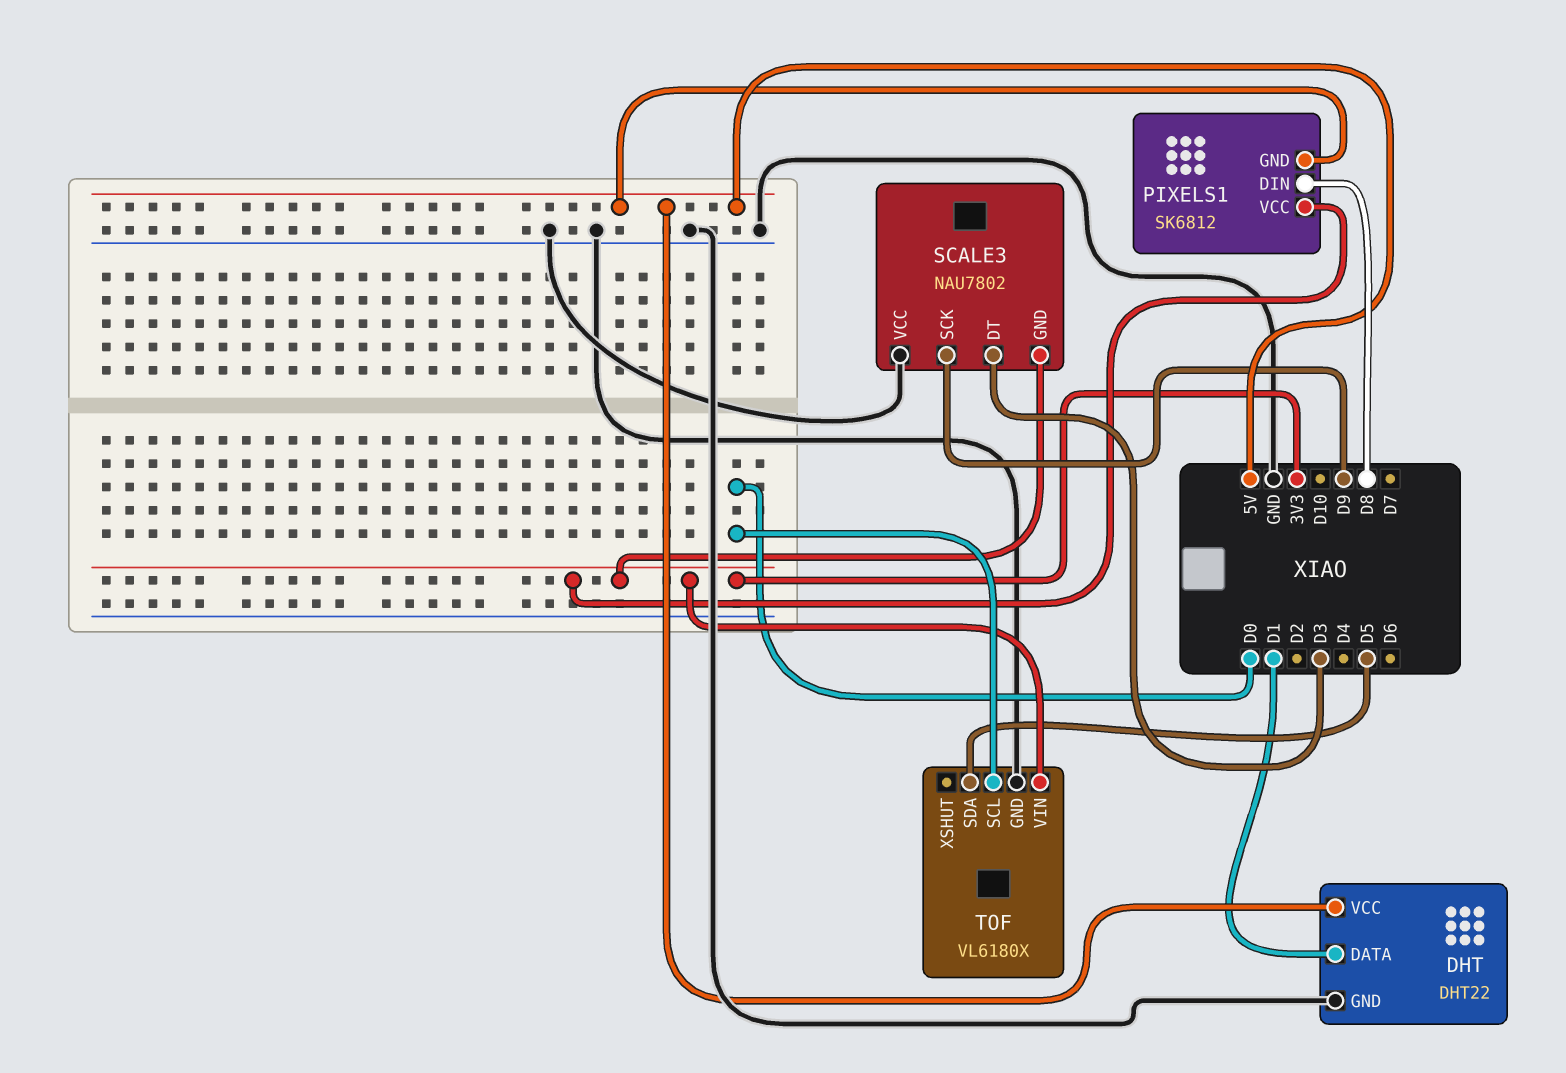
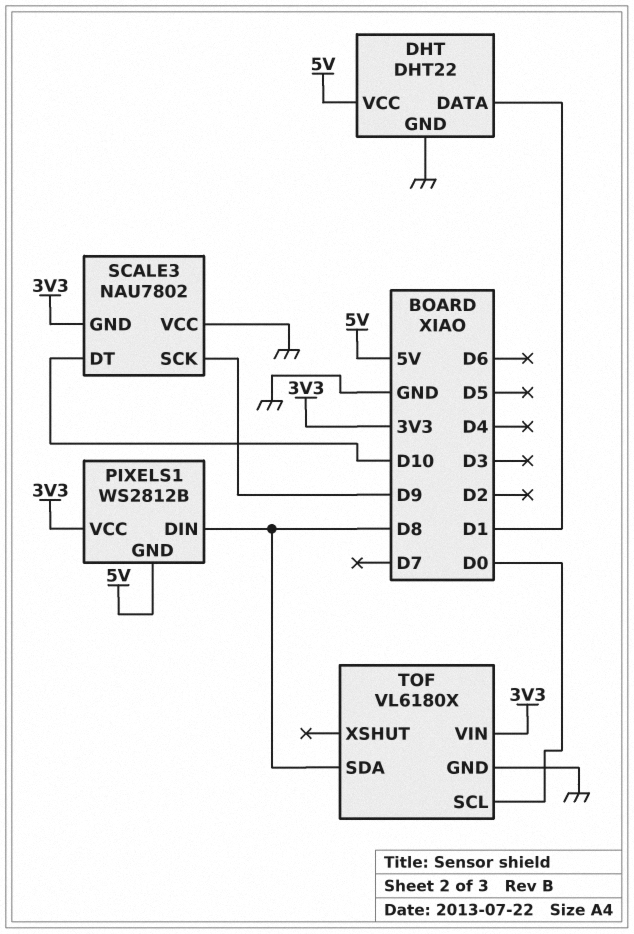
PIXELS1: SK6812 -> WS2812B
SCALE3 pin DT: D3 -> D10
TOF pin SDA: D5 -> D8

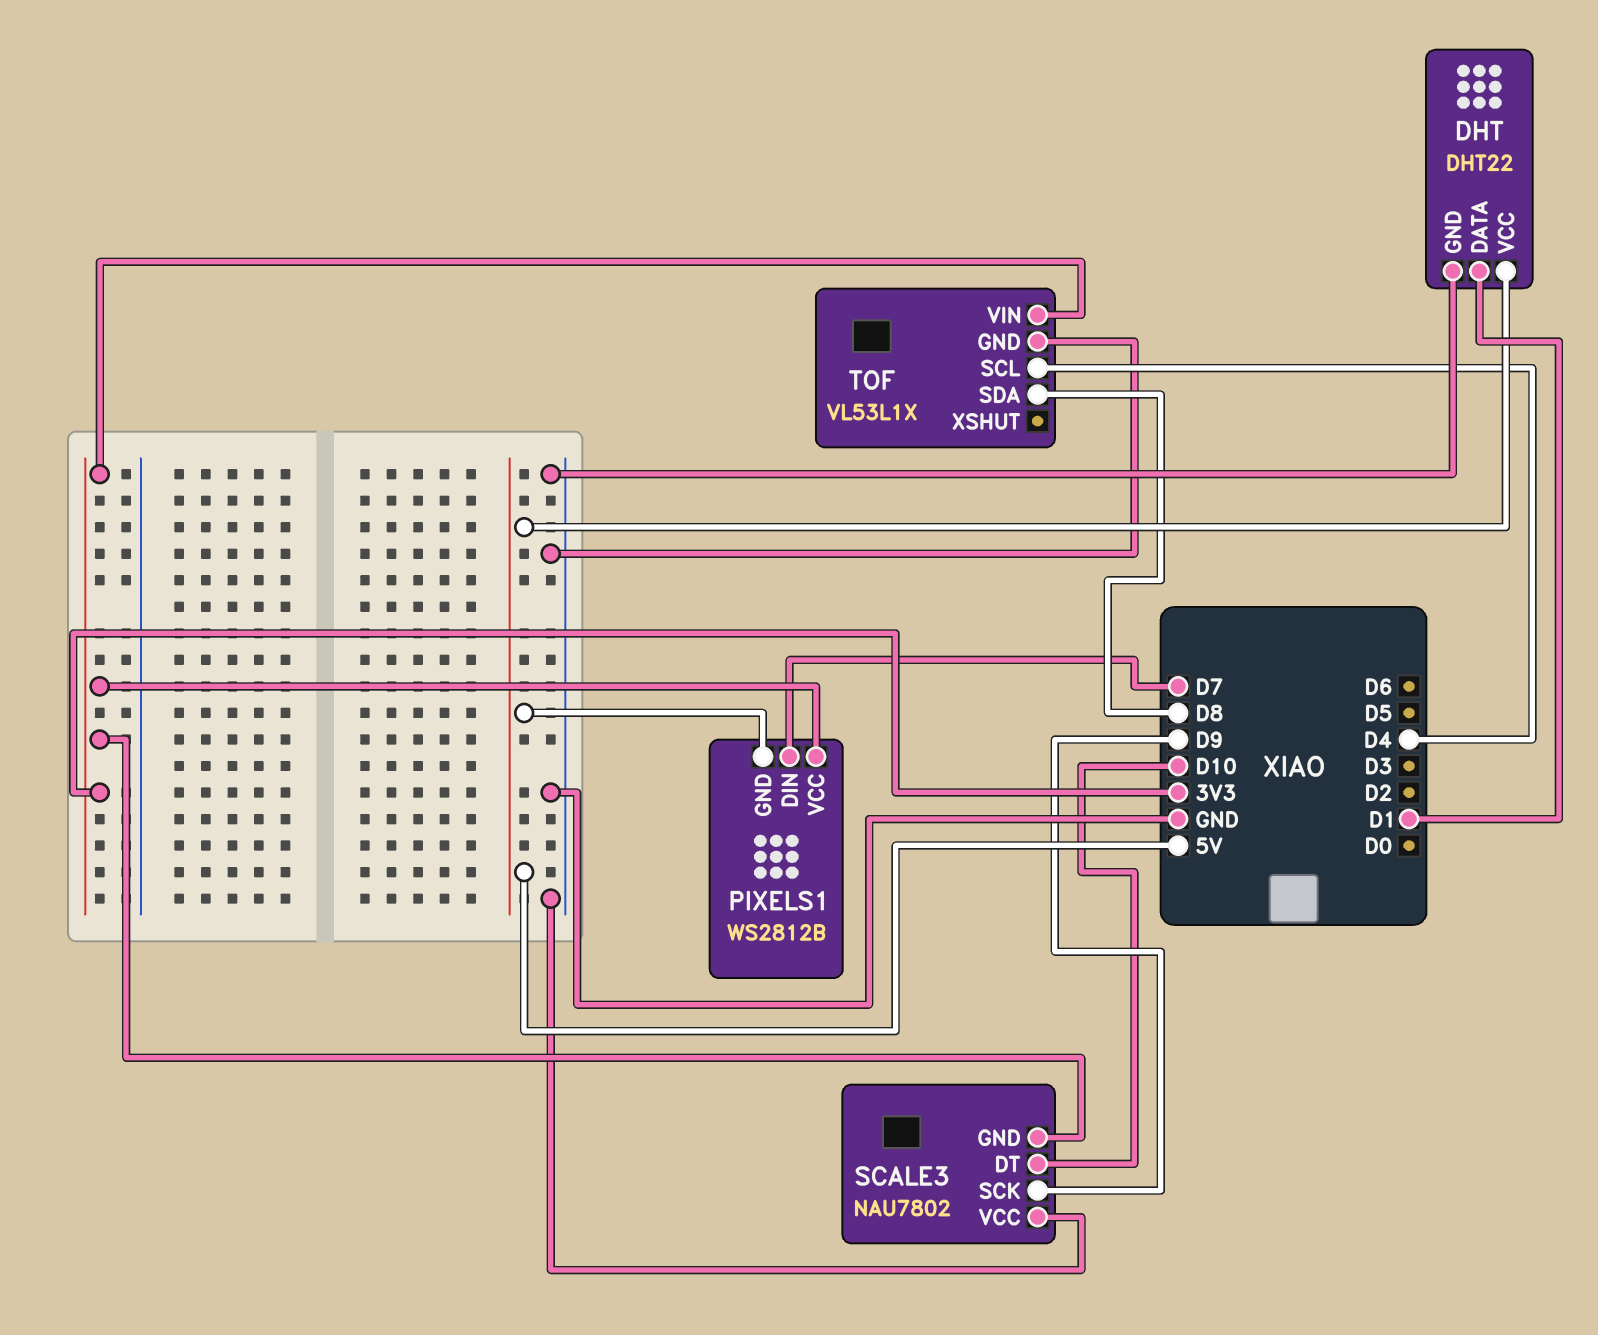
PIXELS1 pin DIN: D8 -> D7
TOF: VL6180X -> VL53L1X
TOF pin SCL: D0 -> D4

